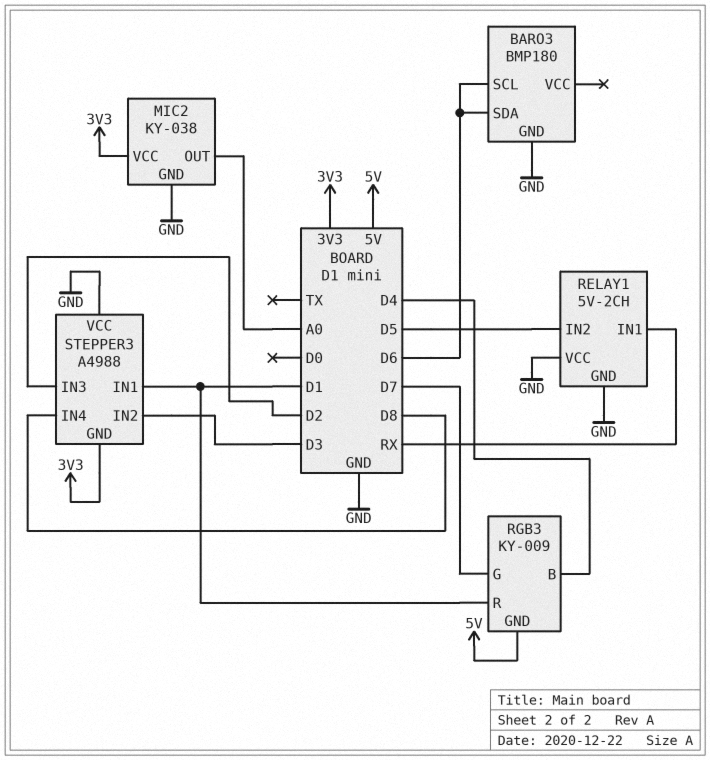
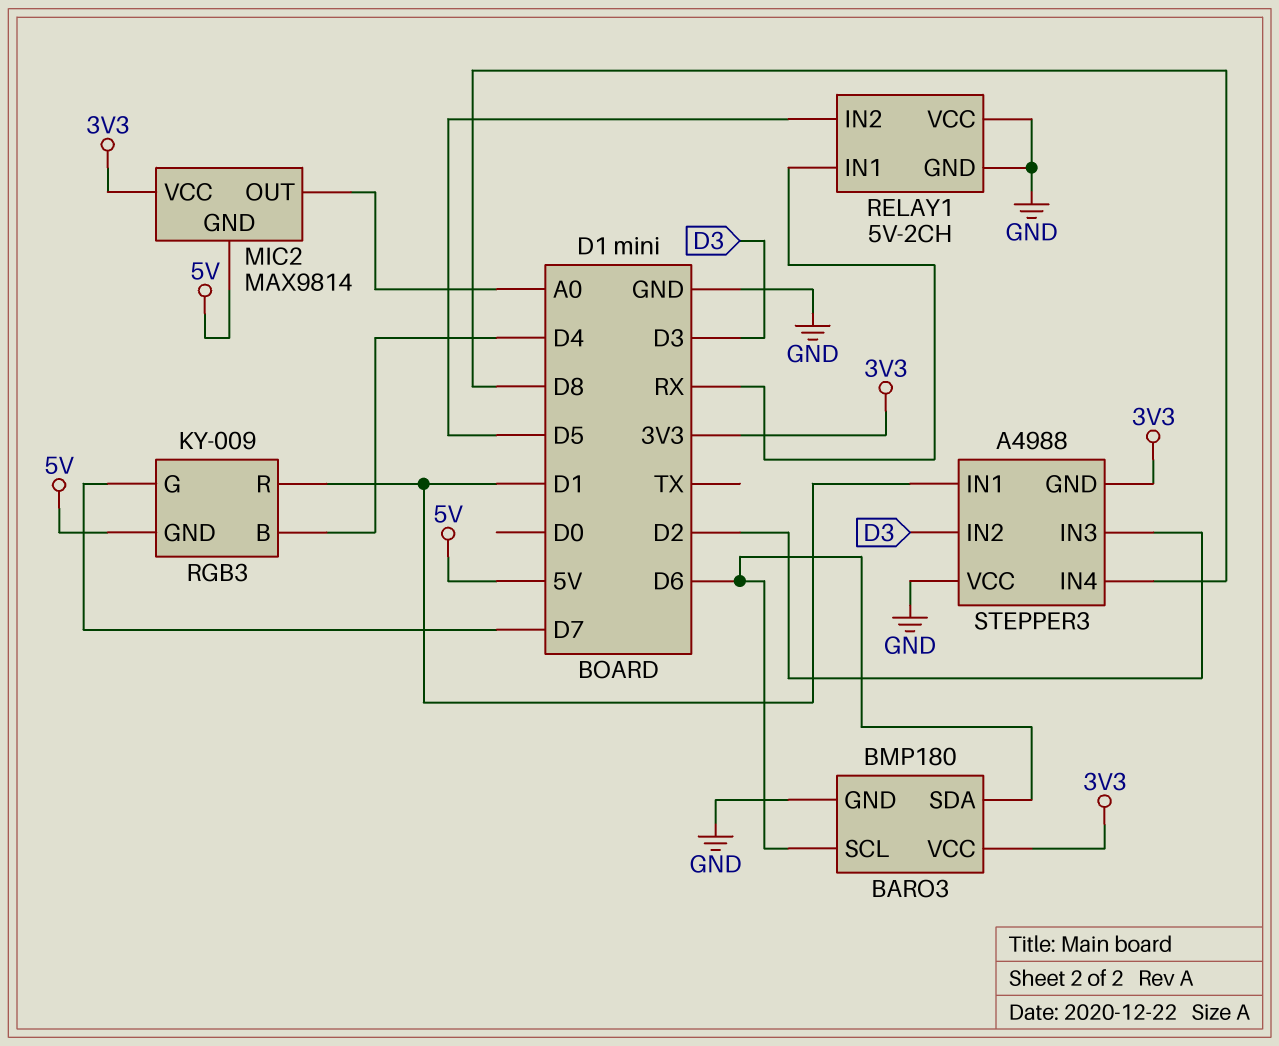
BARO3 pin VCC: none -> 3V3
MIC2: KY-038 -> MAX9814
MIC2 pin GND: GND -> 5V

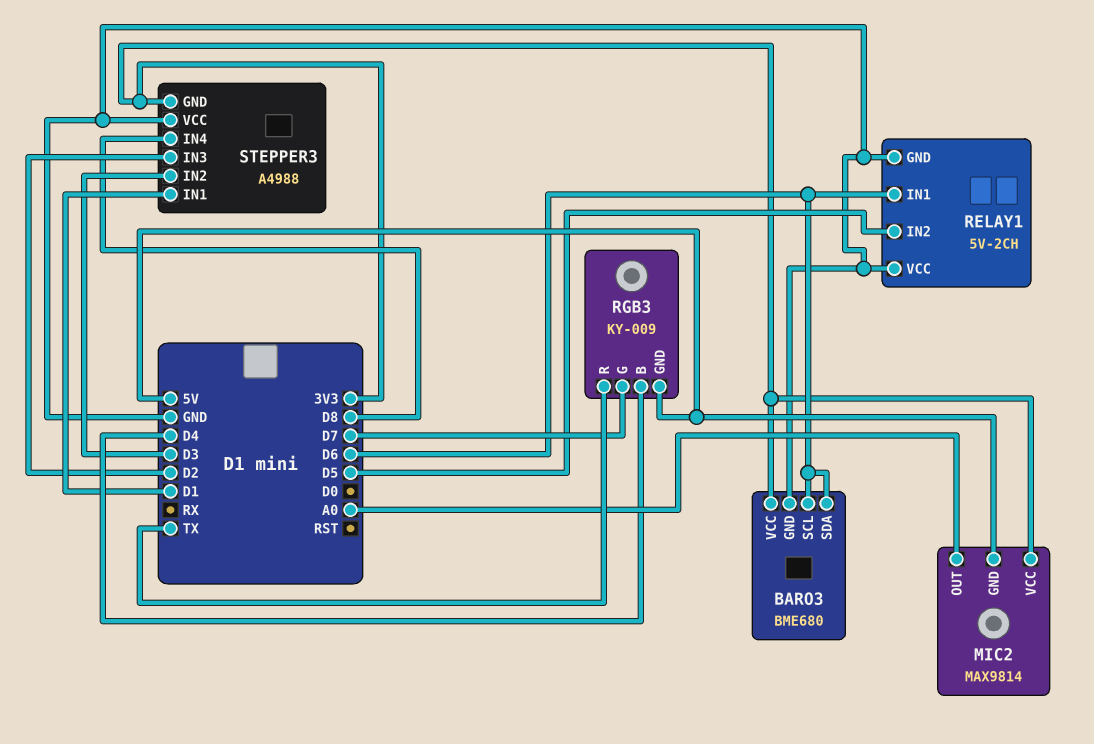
BARO3: BMP180 -> BME680
RELAY1 pin IN1: RX -> D6
RGB3 pin R: D1 -> TX

